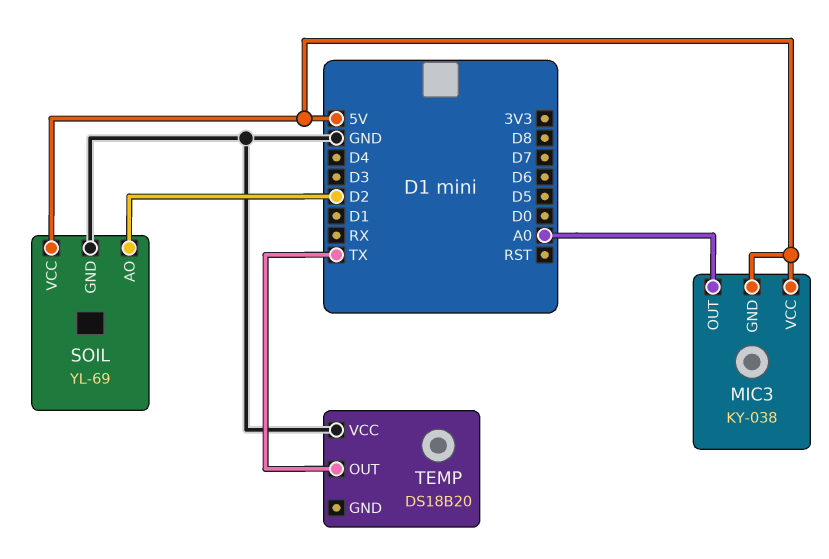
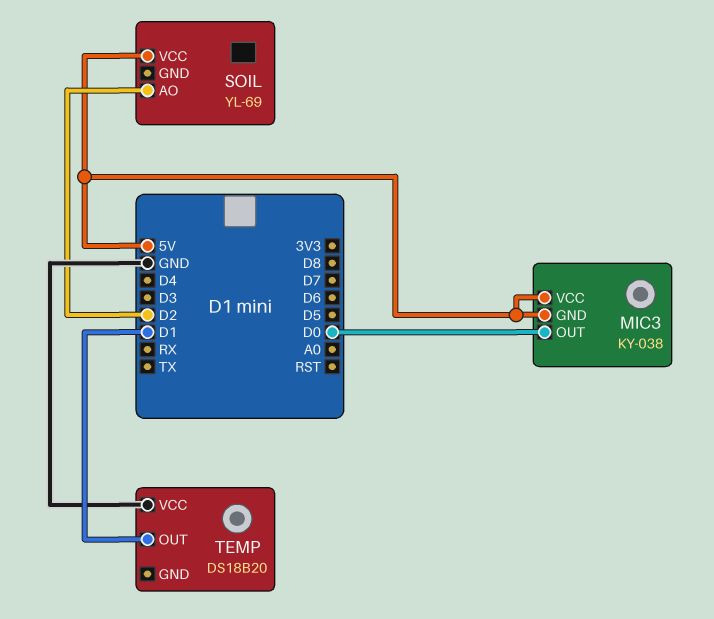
MIC3 pin OUT: A0 -> D0
SOIL pin GND: GND -> none
TEMP pin OUT: TX -> D1

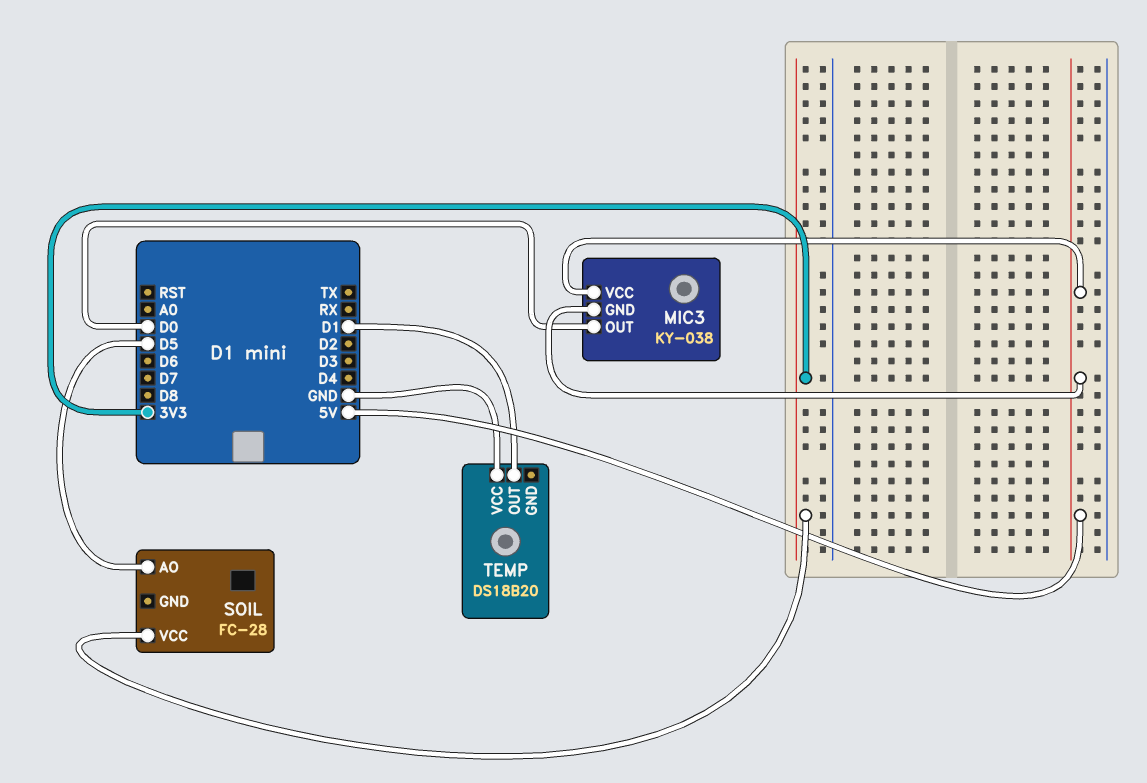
SOIL: YL-69 -> FC-28
SOIL pin AO: D2 -> D5
SOIL pin VCC: 5V -> 3V3

